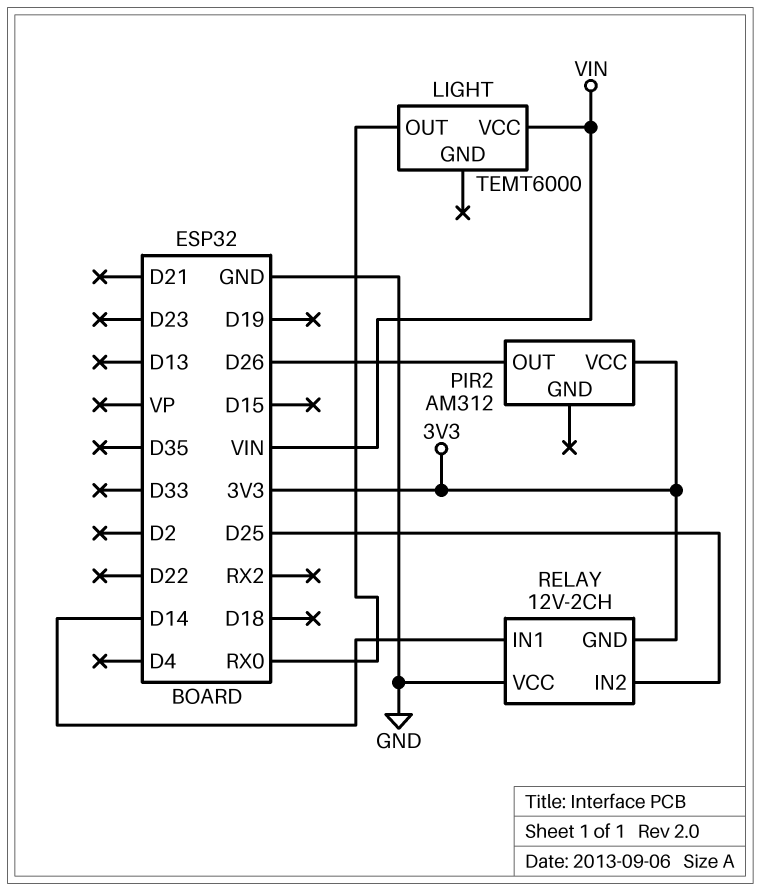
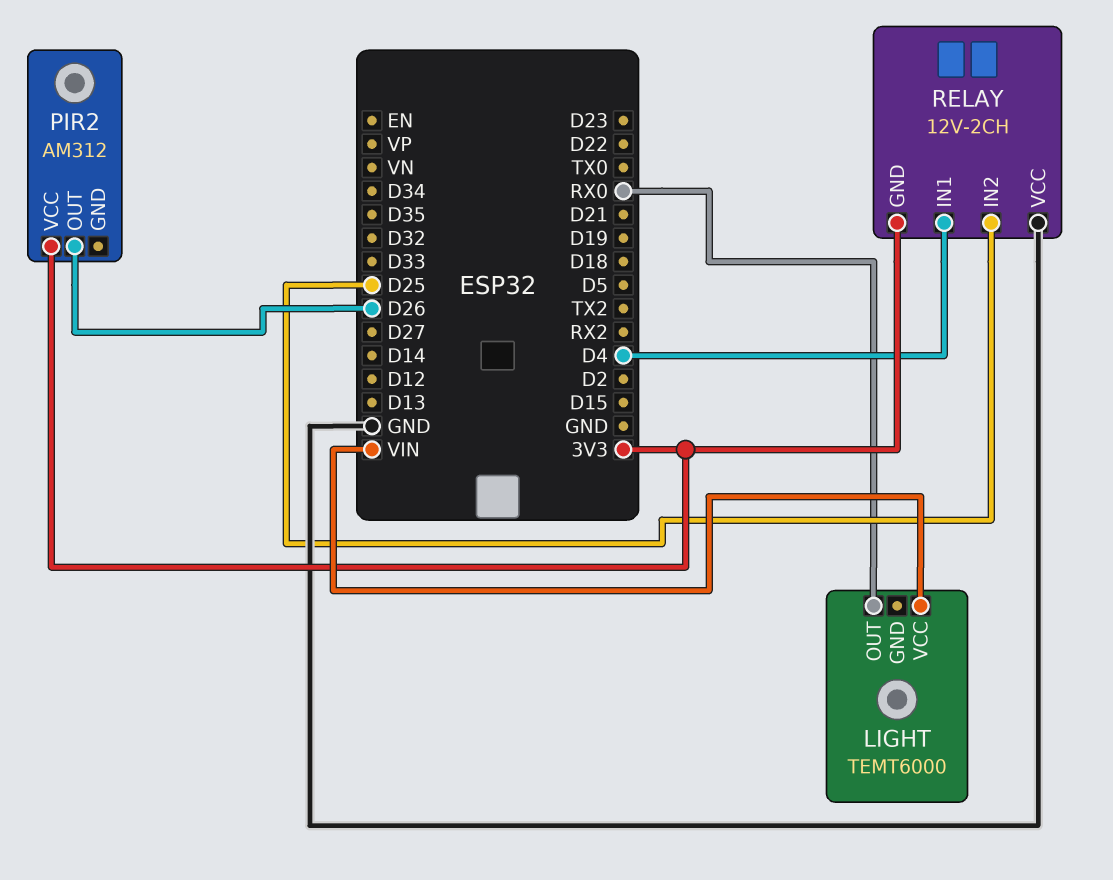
RELAY pin IN1: D14 -> D4

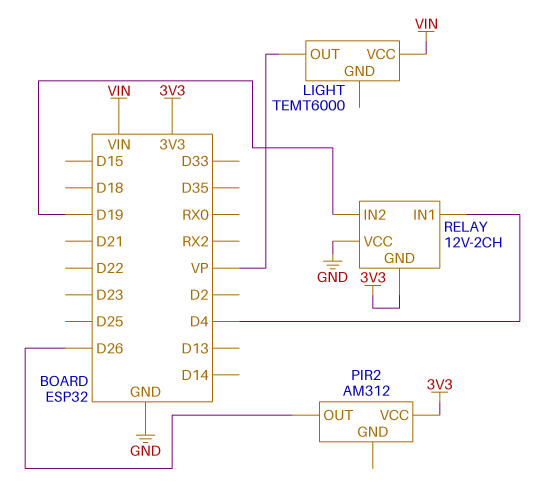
LIGHT pin OUT: RX0 -> VP
RELAY pin IN2: D25 -> D19

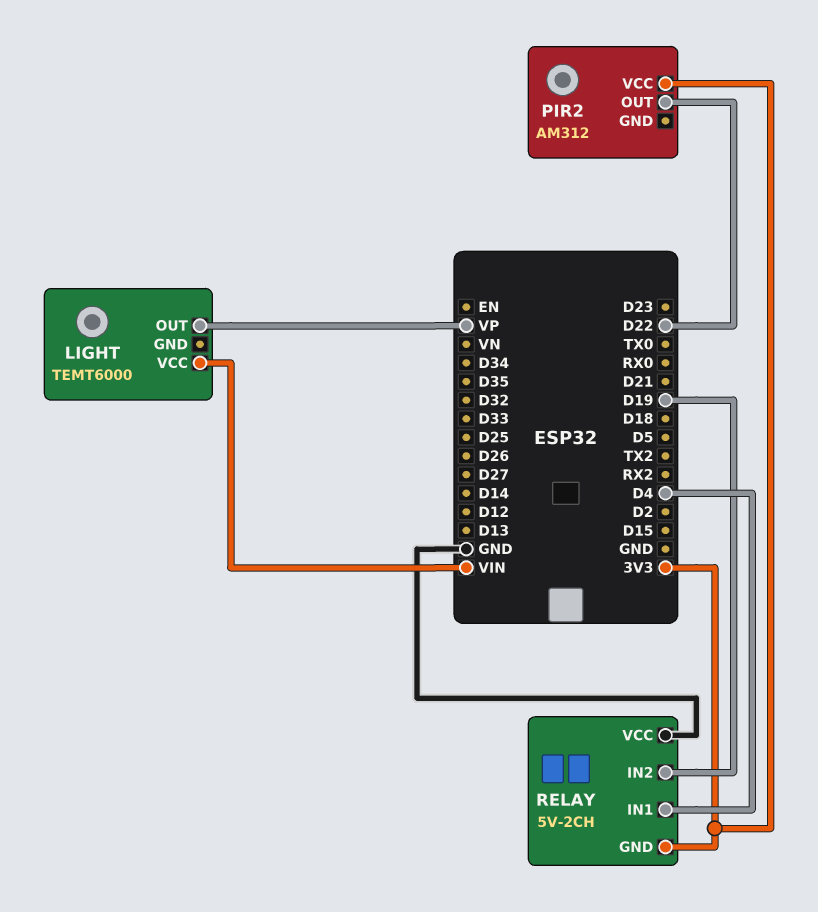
PIR2 pin OUT: D26 -> D22
RELAY: 12V-2CH -> 5V-2CH

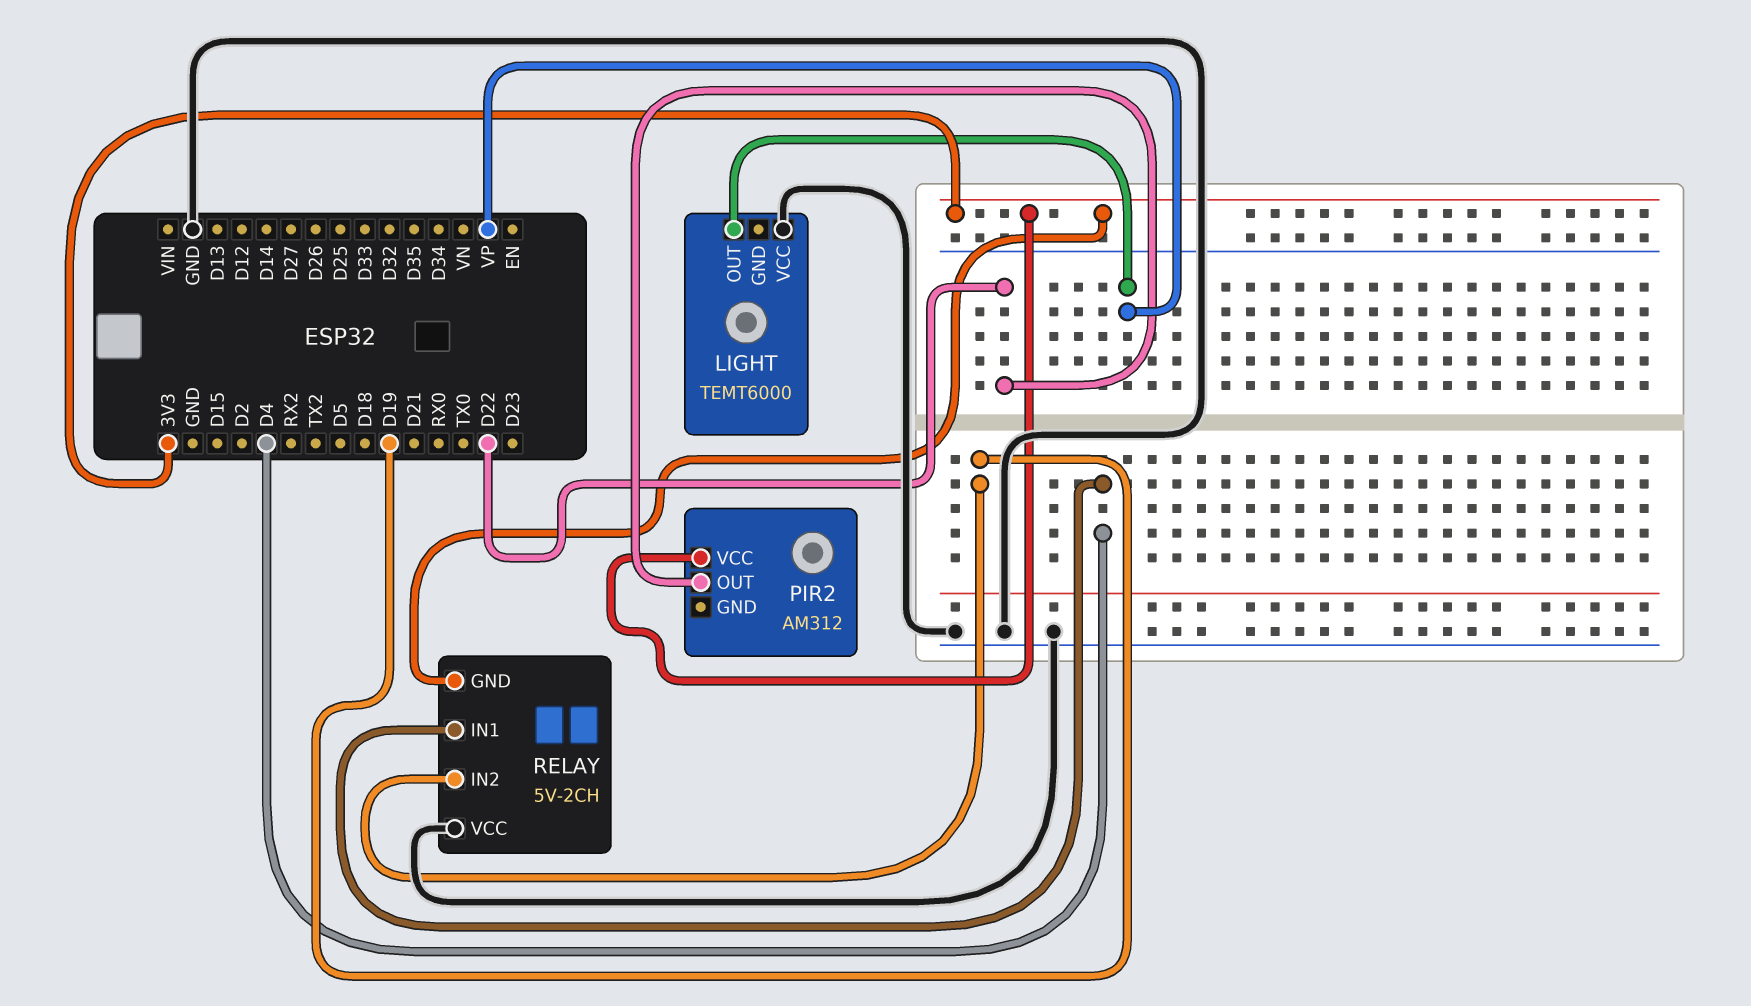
LIGHT pin VCC: VIN -> GND

